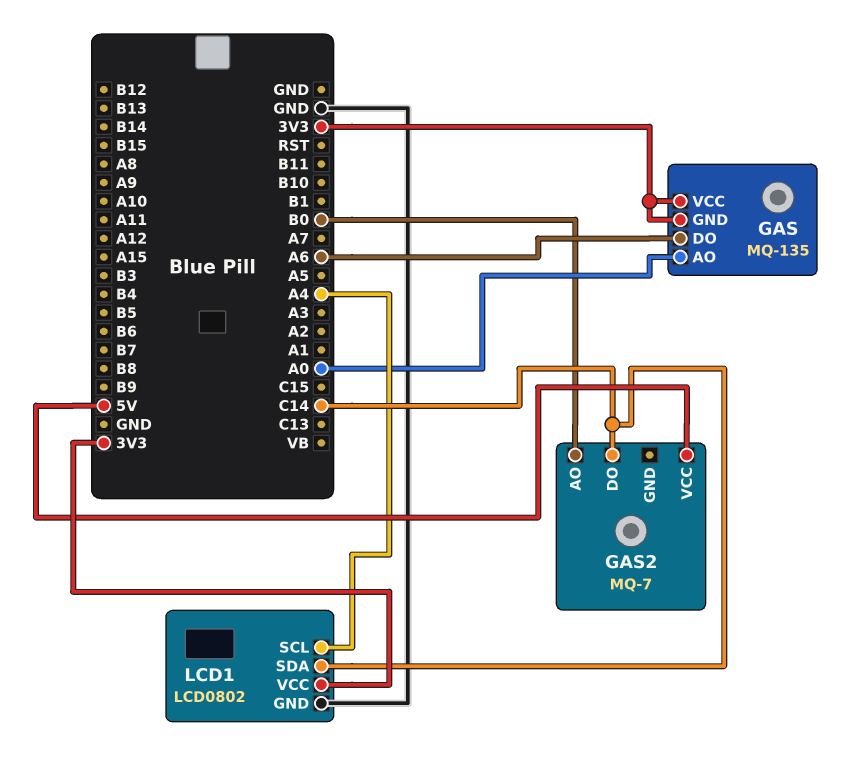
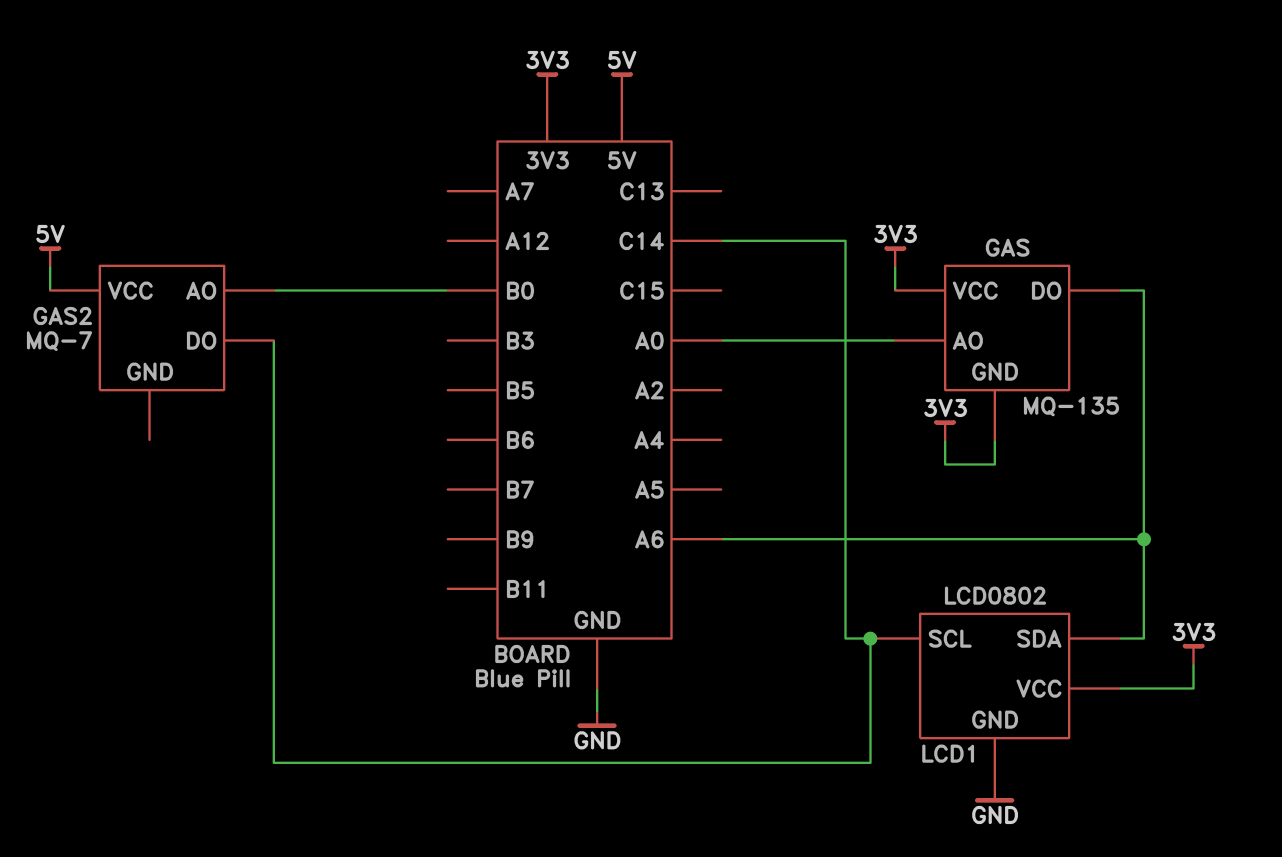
LCD1 pin SCL: A4 -> C14
LCD1 pin SDA: C14 -> A6

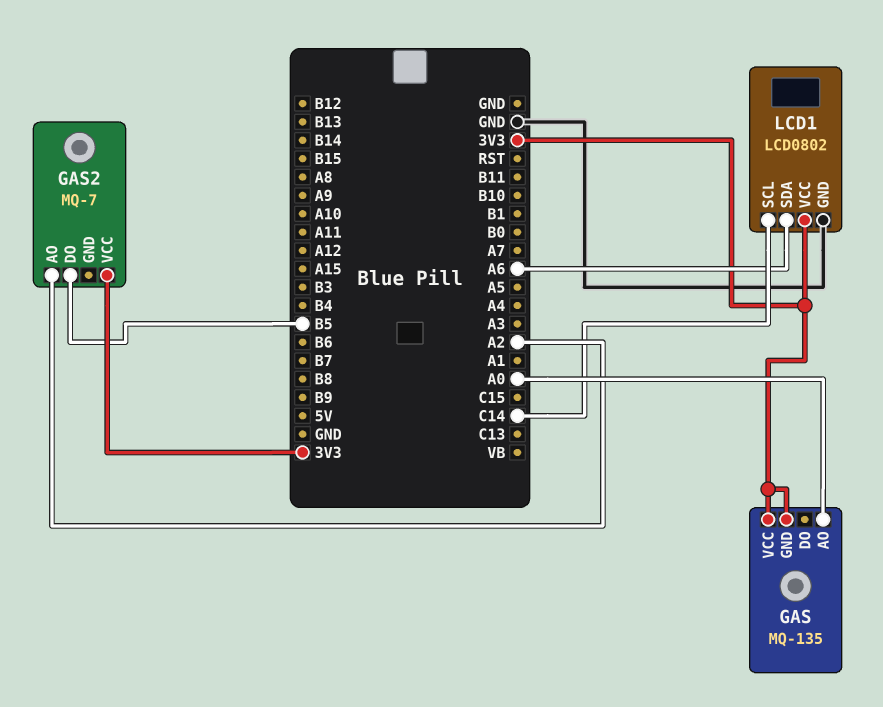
GAS pin DO: A6 -> none
GAS2 pin AO: B0 -> A2
GAS2 pin DO: C14 -> B5
GAS2 pin VCC: 5V -> 3V3

